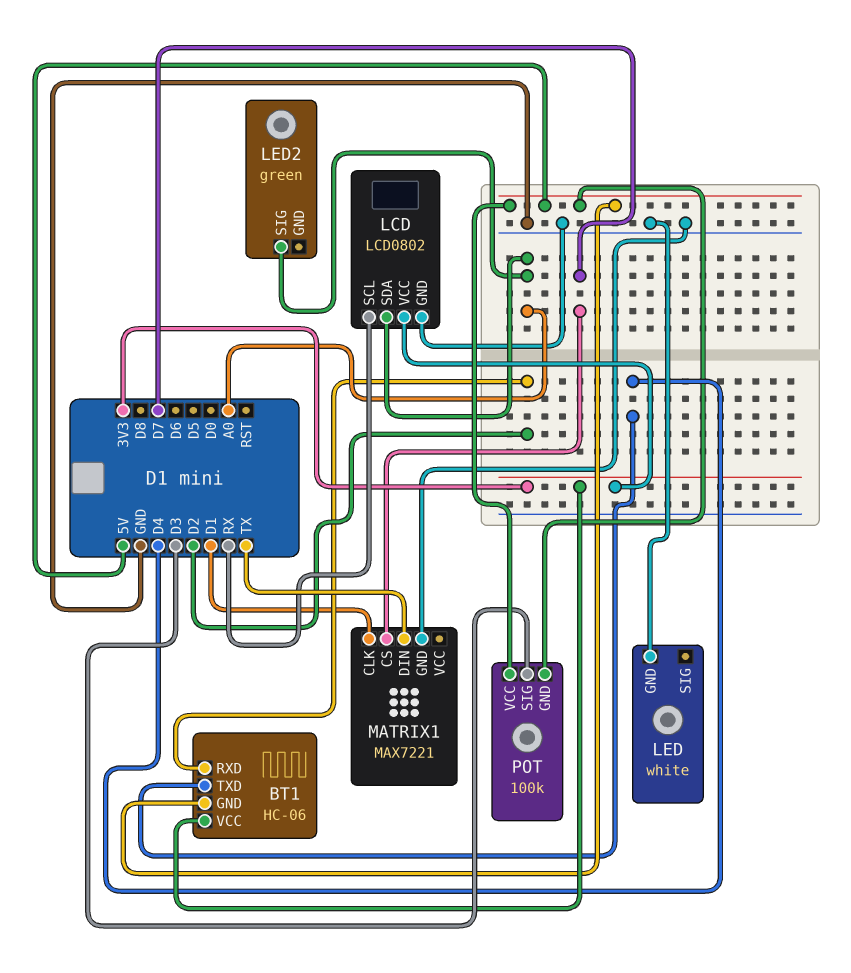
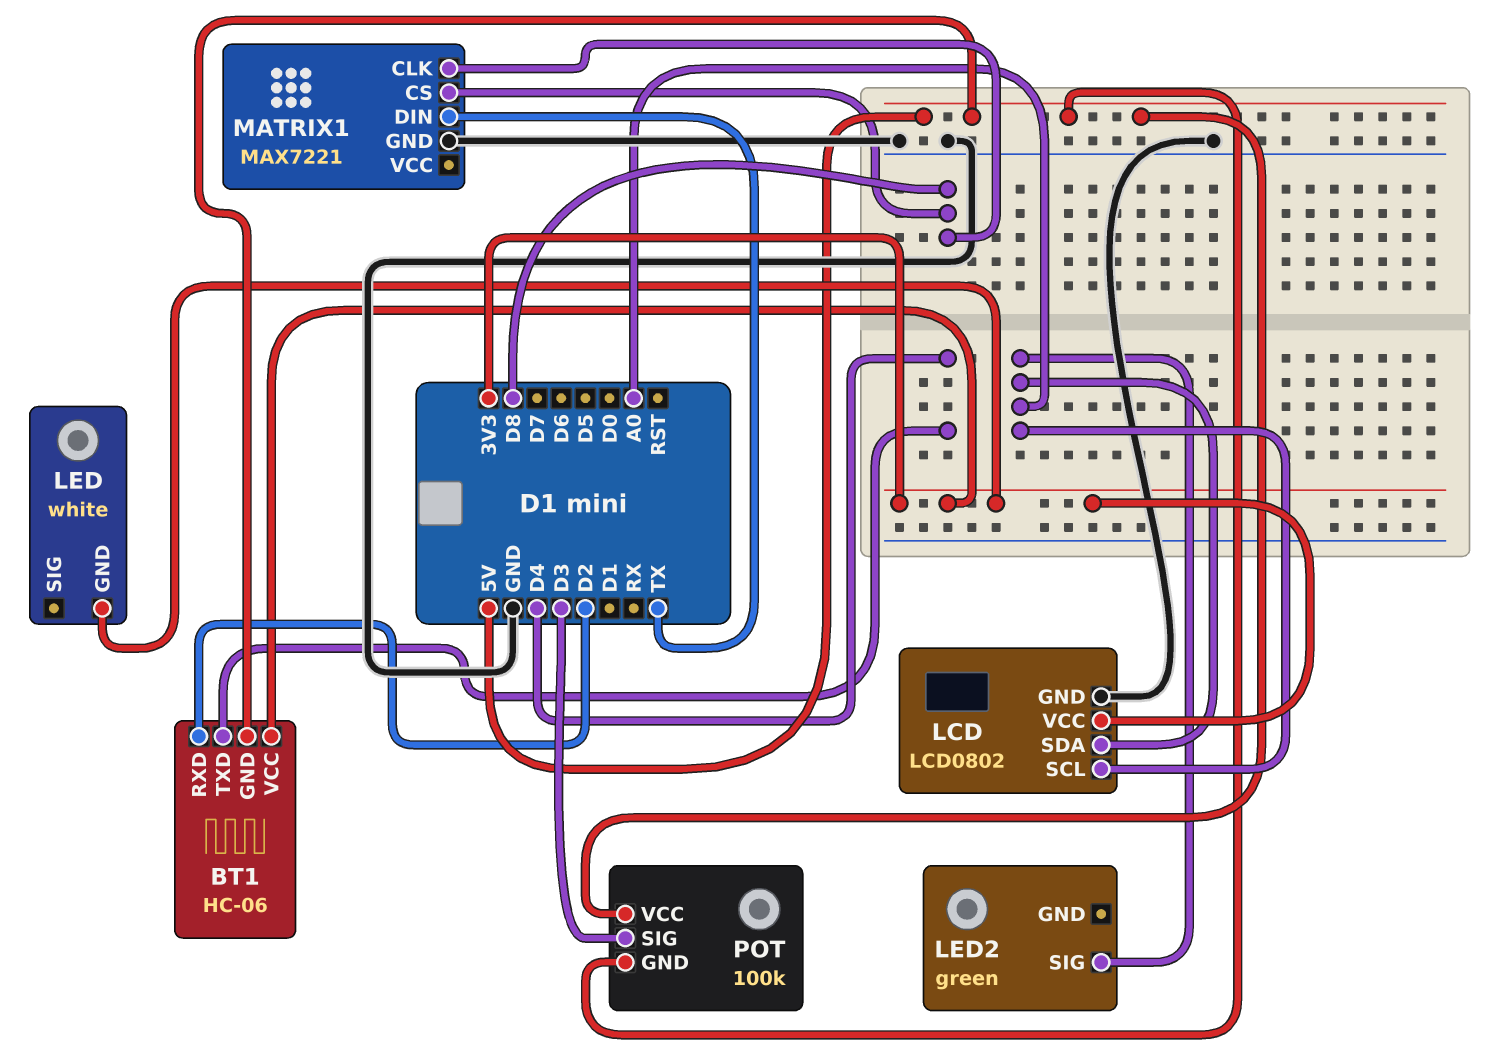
LCD pin SCL: RX -> A0
LED pin GND: GND -> 3V3
MATRIX1 pin CLK: D1 -> D8
MATRIX1 pin CS: D7 -> D8

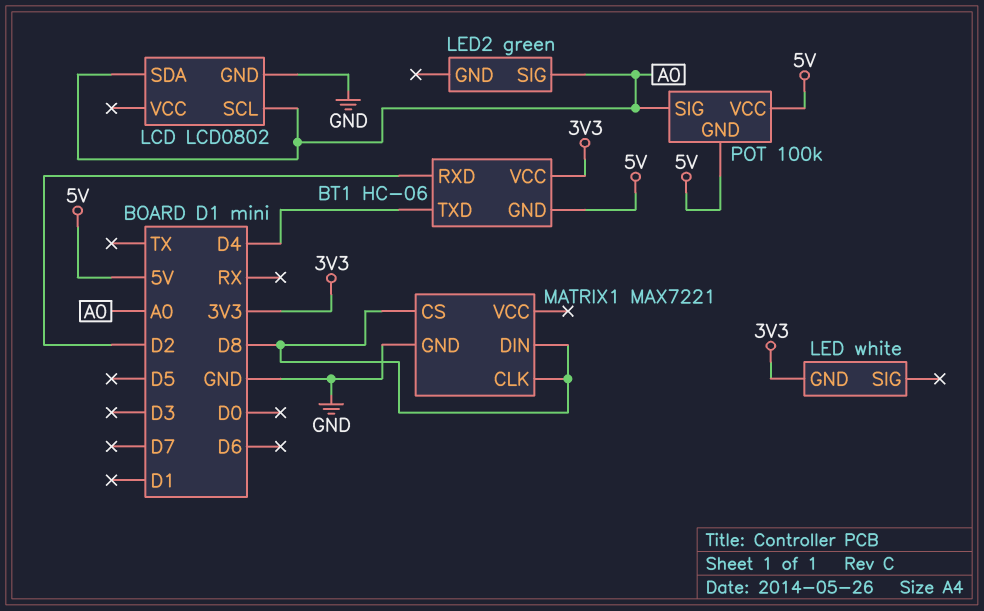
LCD pin VCC: 3V3 -> none
MATRIX1 pin DIN: TX -> D8
POT pin SIG: D3 -> A0

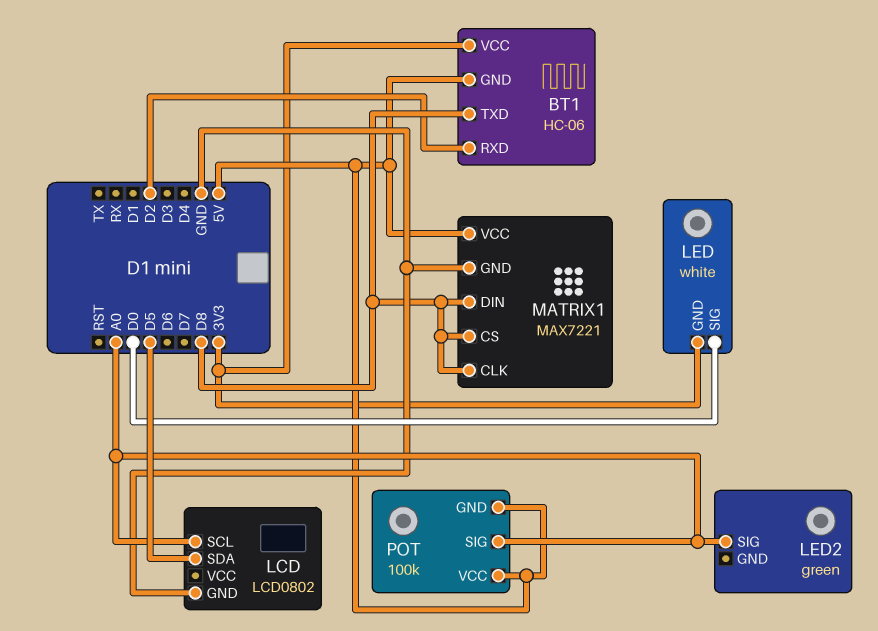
BT1 pin TXD: D4 -> D8
LCD pin SDA: A0 -> D5
LED pin SIG: none -> D0
MATRIX1 pin VCC: none -> 5V

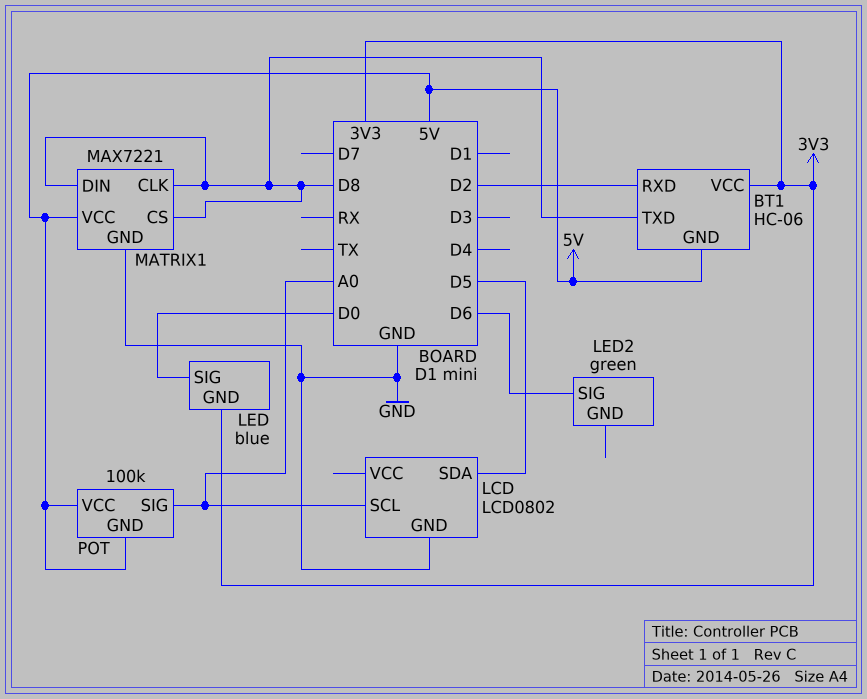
LED: white -> blue
LED2 pin SIG: A0 -> D6

